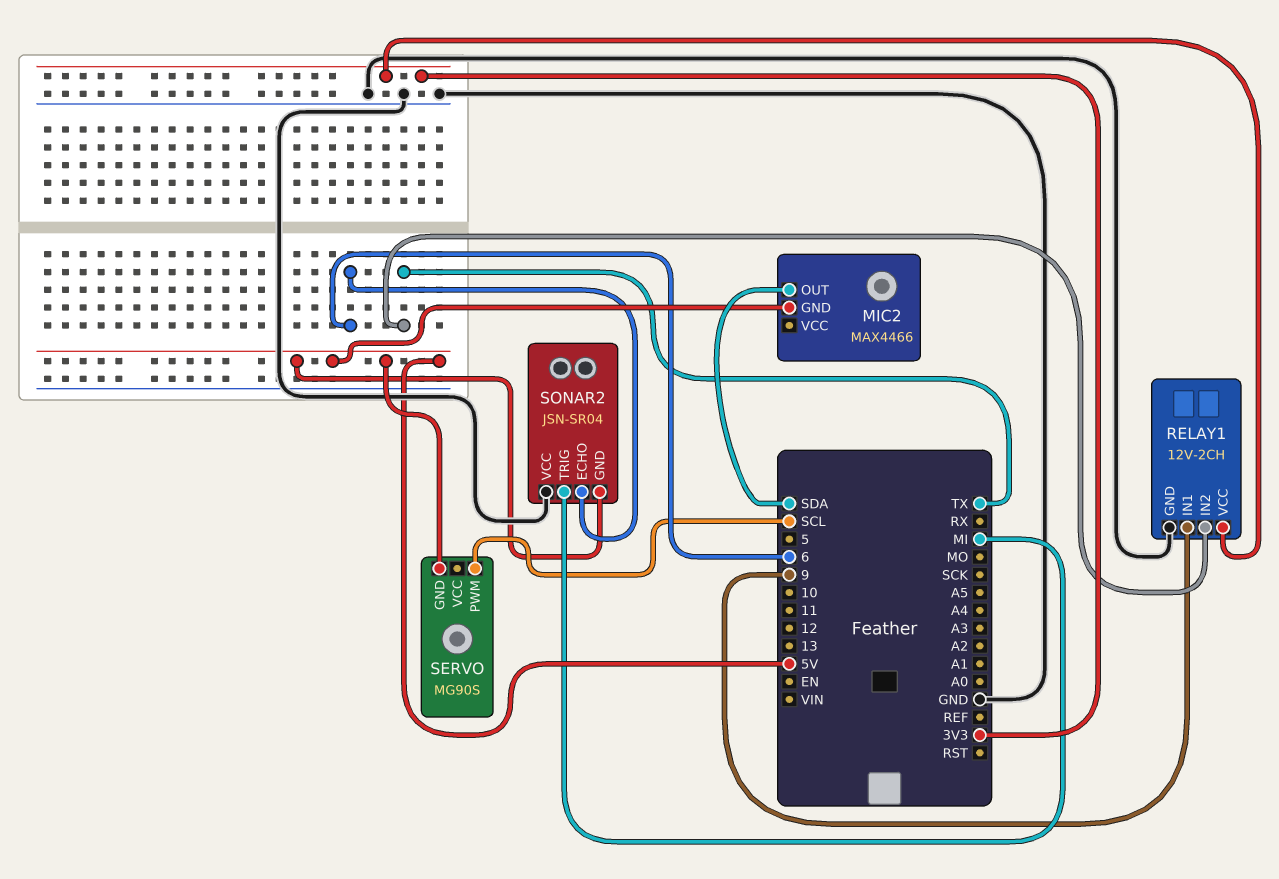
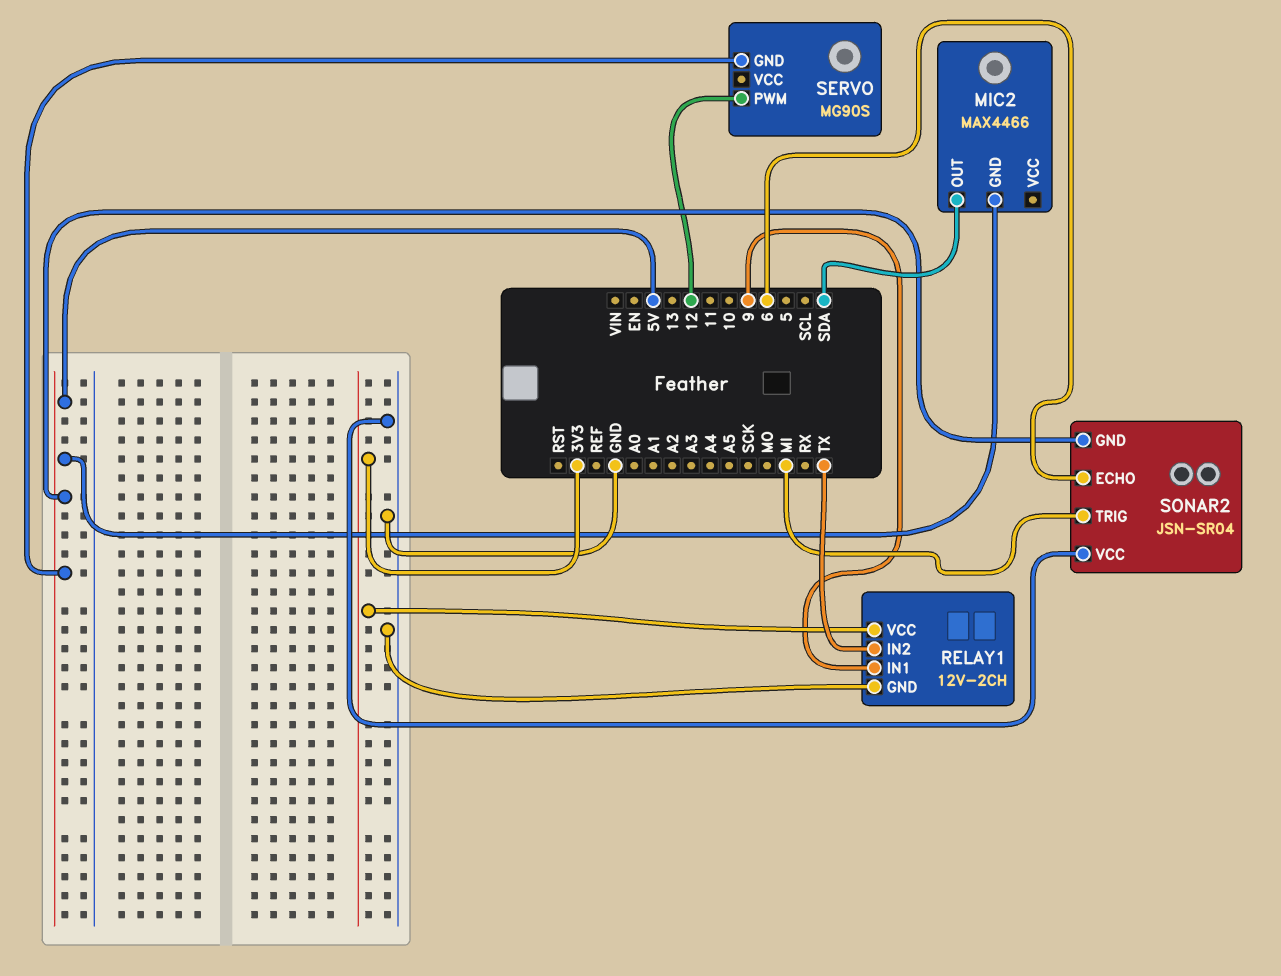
SERVO pin PWM: SCL -> 12

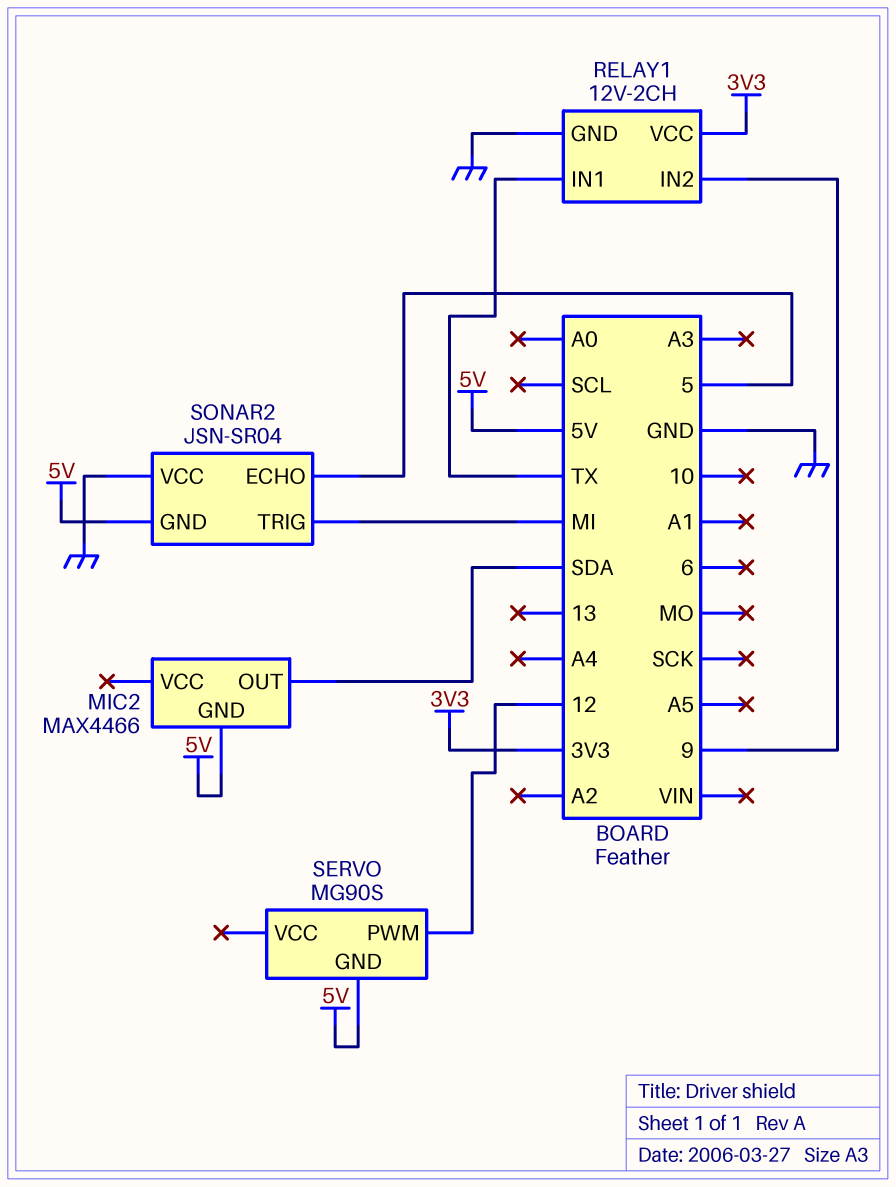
RELAY1 pin IN1: 9 -> TX
RELAY1 pin IN2: TX -> 9
SONAR2 pin ECHO: 6 -> 5

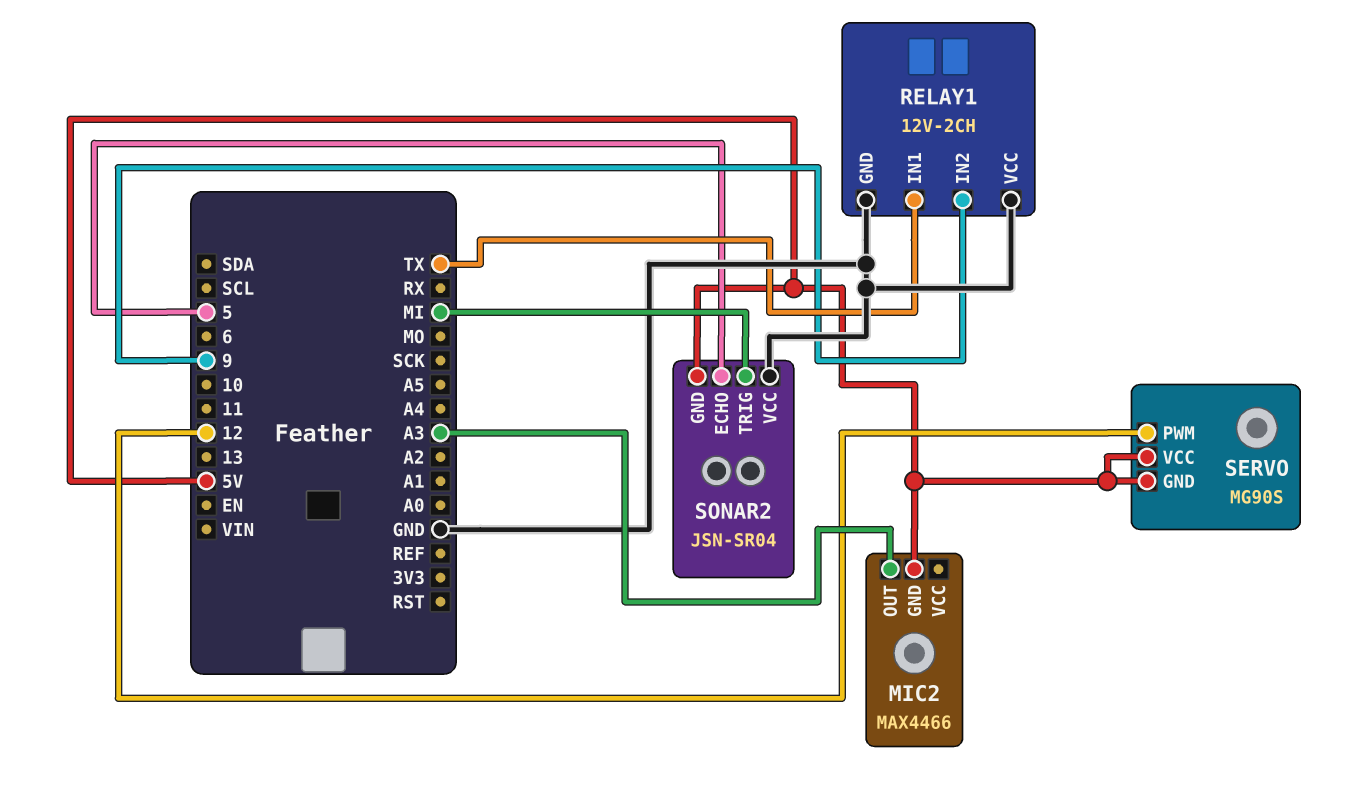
MIC2 pin OUT: SDA -> A3
RELAY1 pin VCC: 3V3 -> GND
SERVO pin VCC: none -> 5V

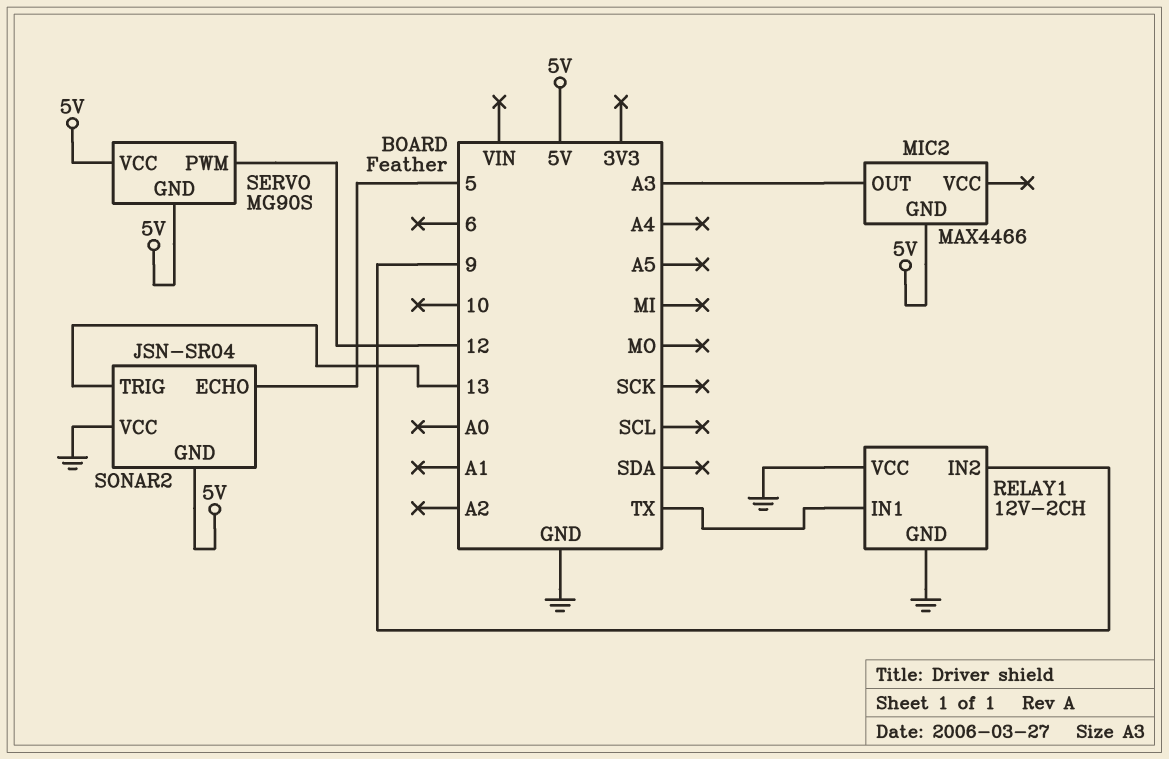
SONAR2 pin TRIG: MI -> 13

